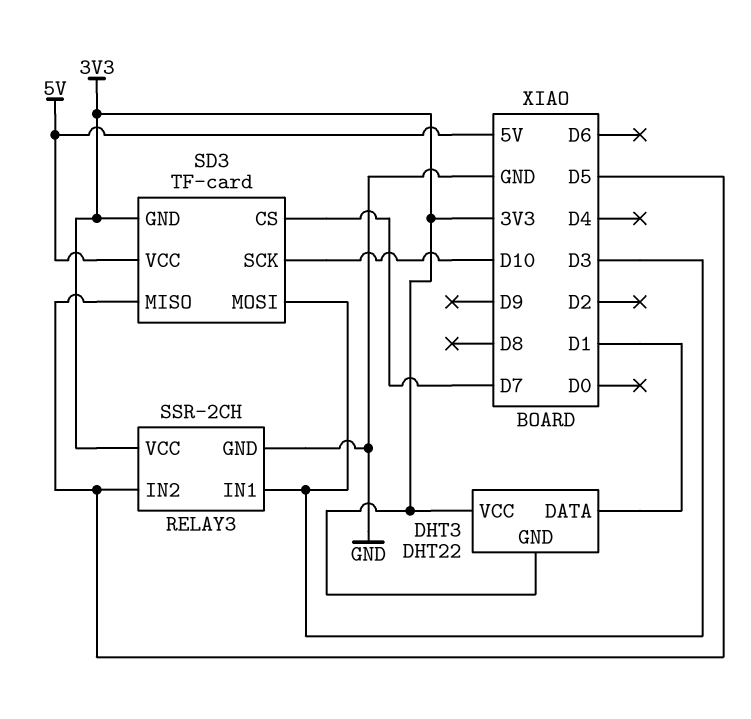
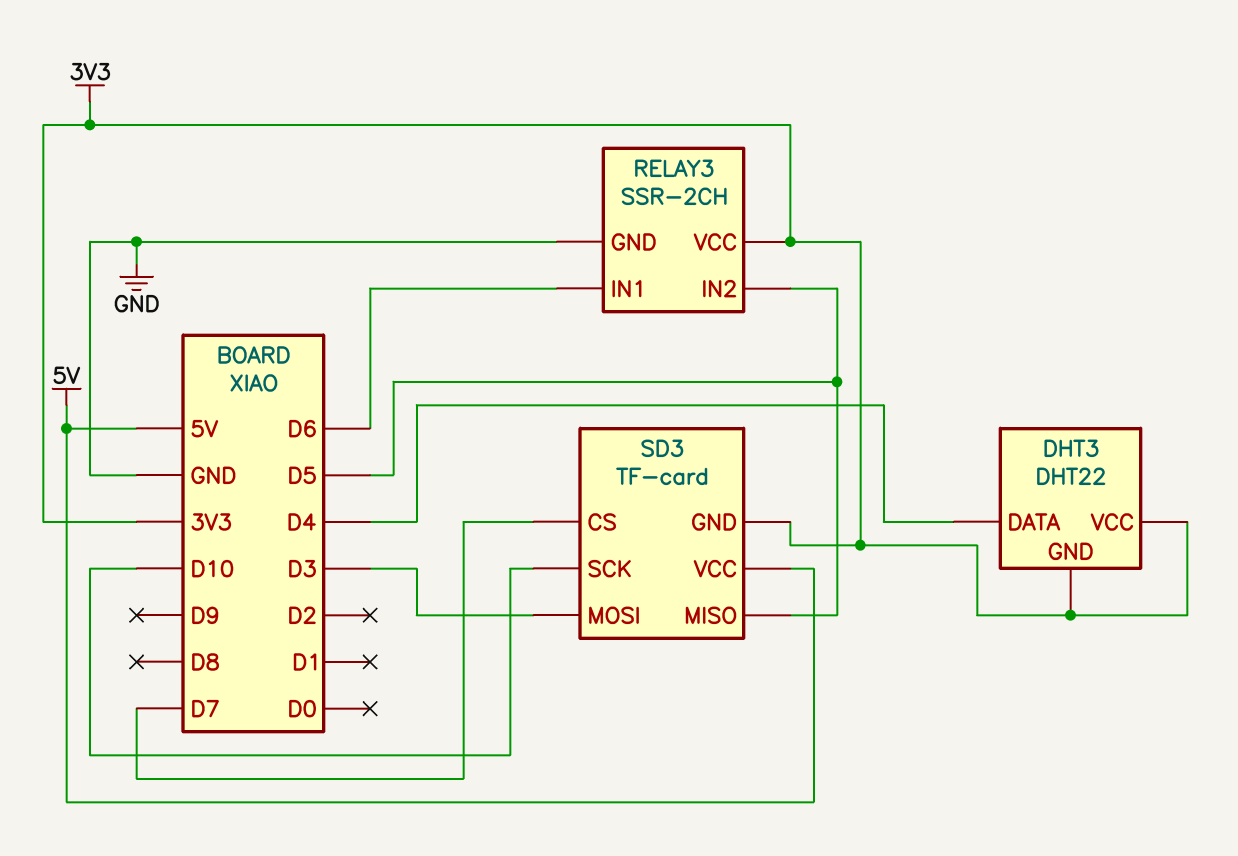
DHT3 pin DATA: D1 -> D4
RELAY3 pin IN1: D3 -> D6

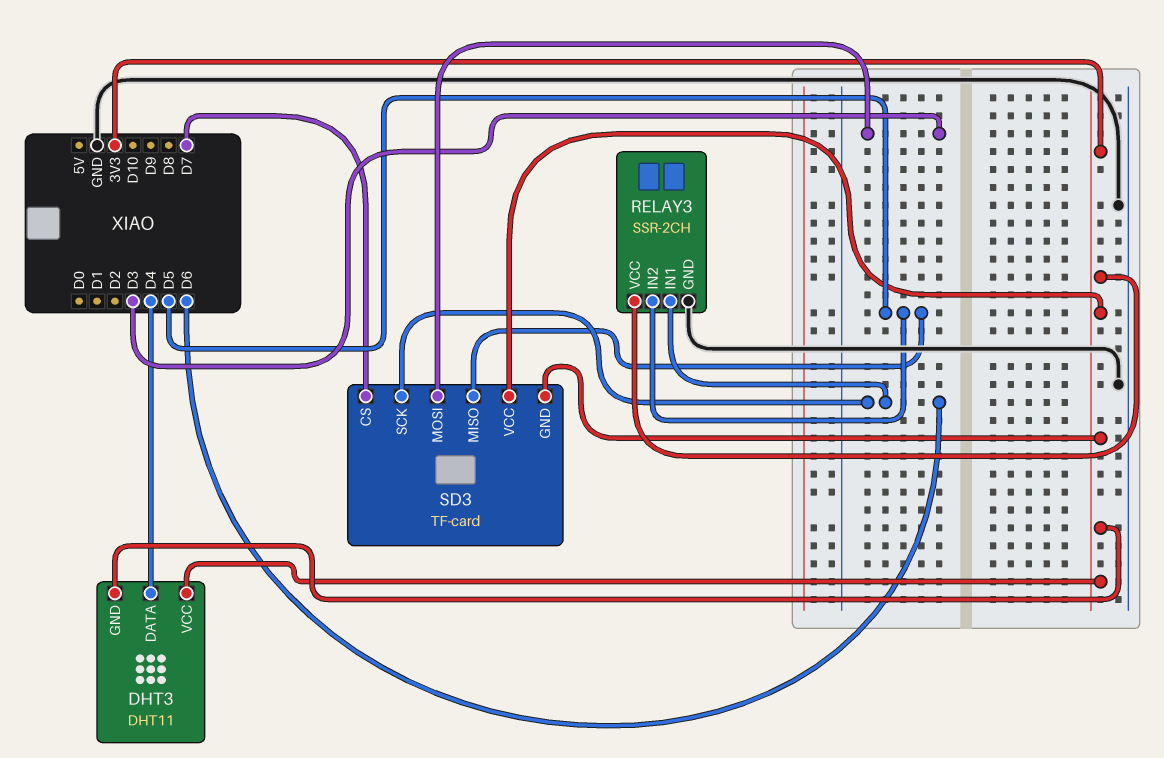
DHT3: DHT22 -> DHT11
SD3 pin SCK: D10 -> D6
SD3 pin VCC: 5V -> 3V3

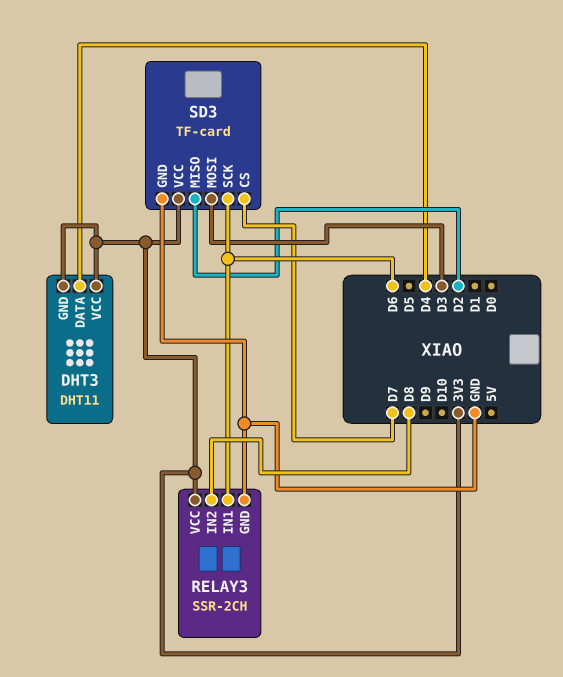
RELAY3 pin IN2: D5 -> D8
SD3 pin GND: 3V3 -> GND
SD3 pin MISO: D5 -> D2

